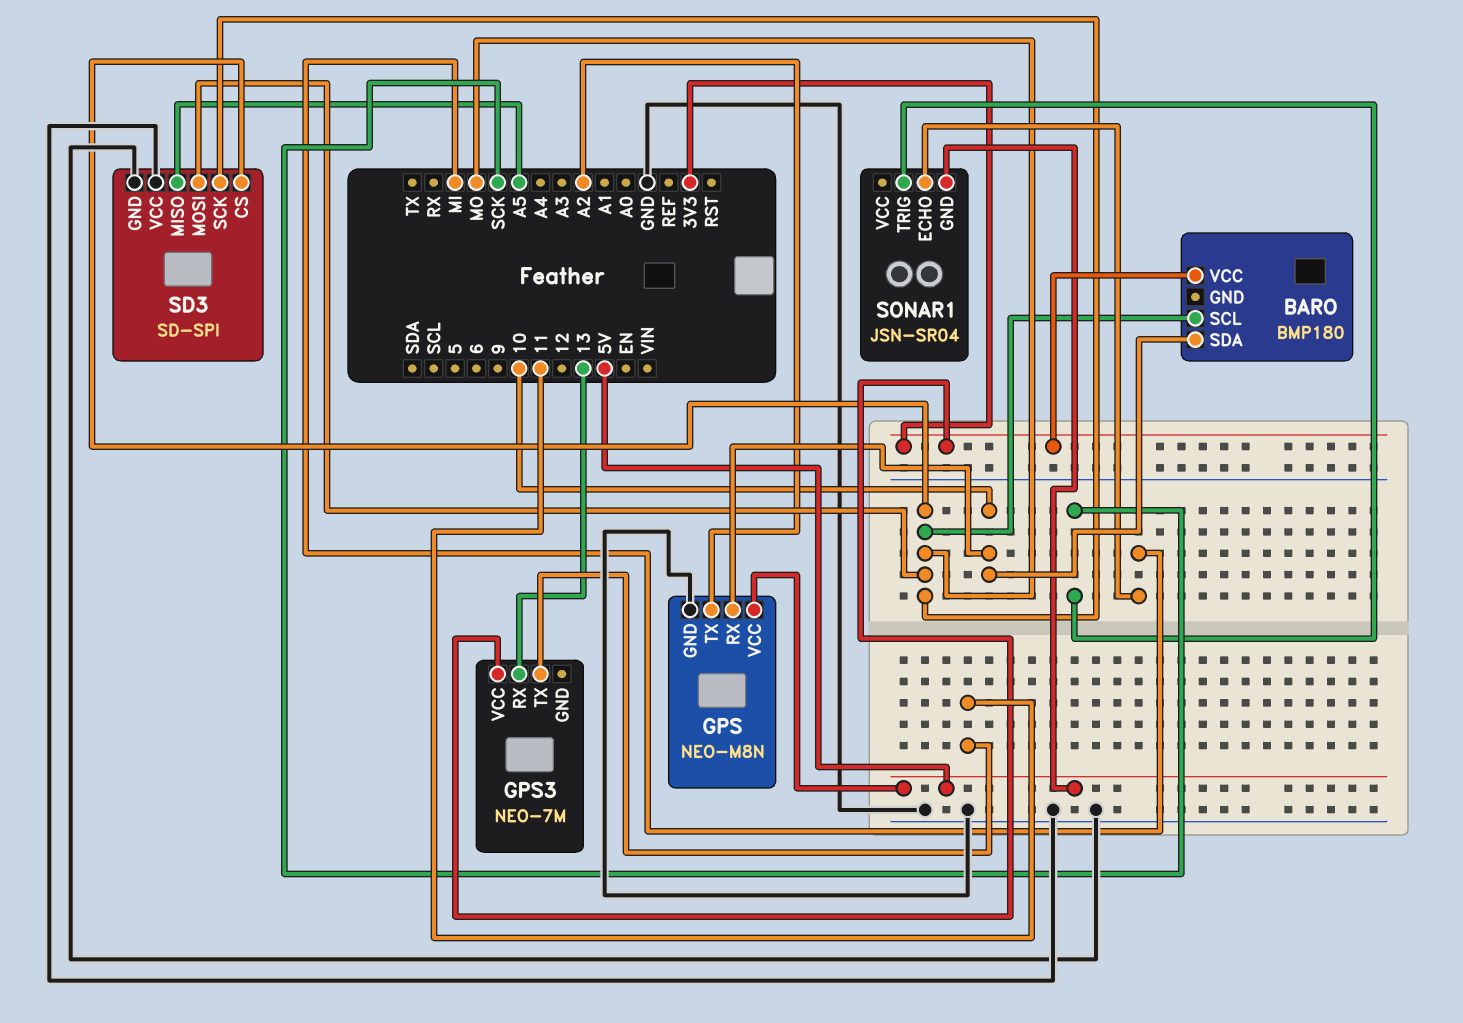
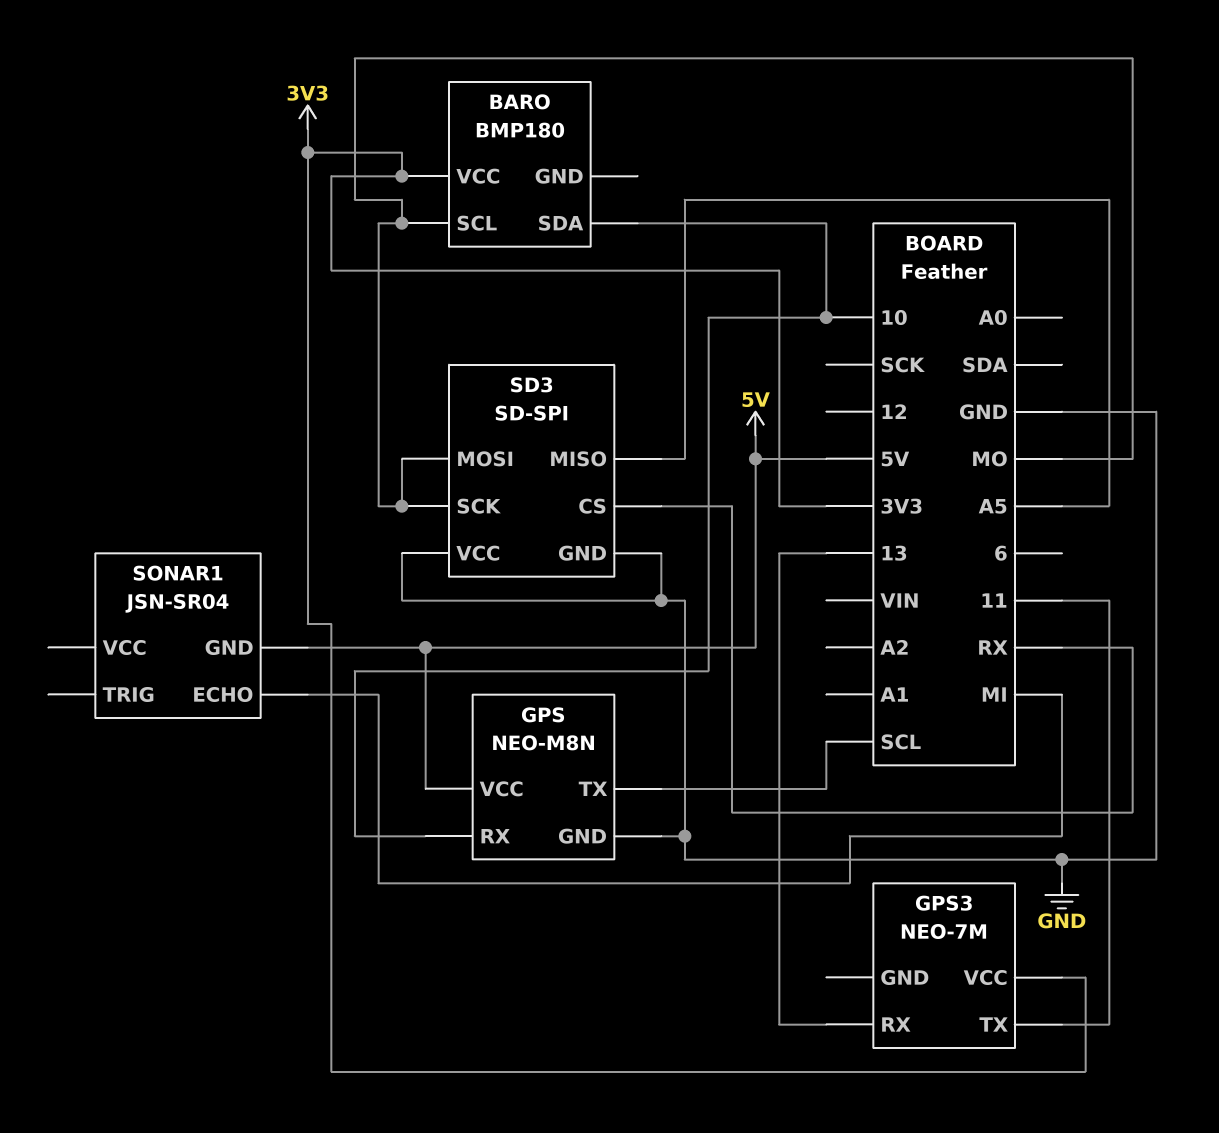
GPS pin TX: A2 -> SCL
SD3 pin CS: MO -> RX
SONAR1 pin TRIG: SCK -> none

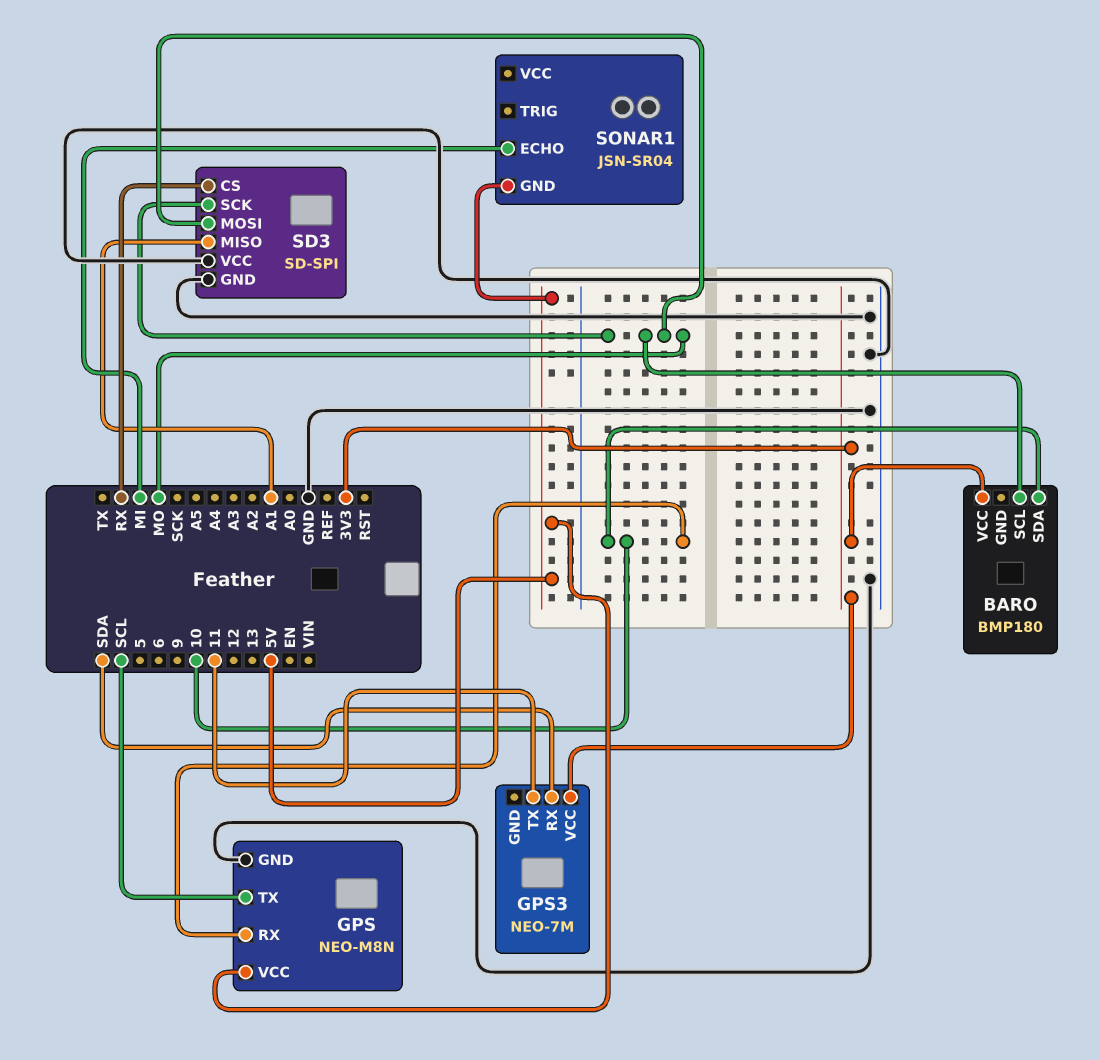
GPS3 pin RX: 13 -> SDA
SD3 pin MISO: A5 -> A1

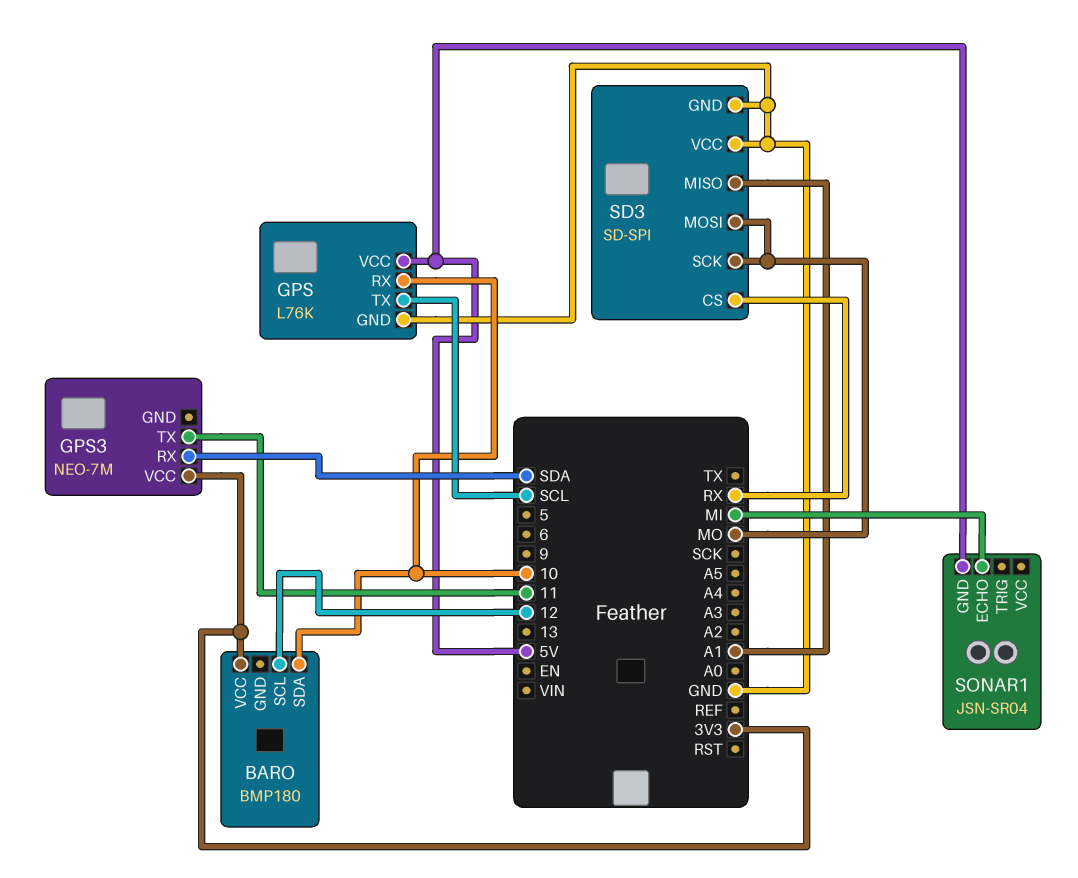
BARO pin SCL: MO -> 12
GPS: NEO-M8N -> L76K

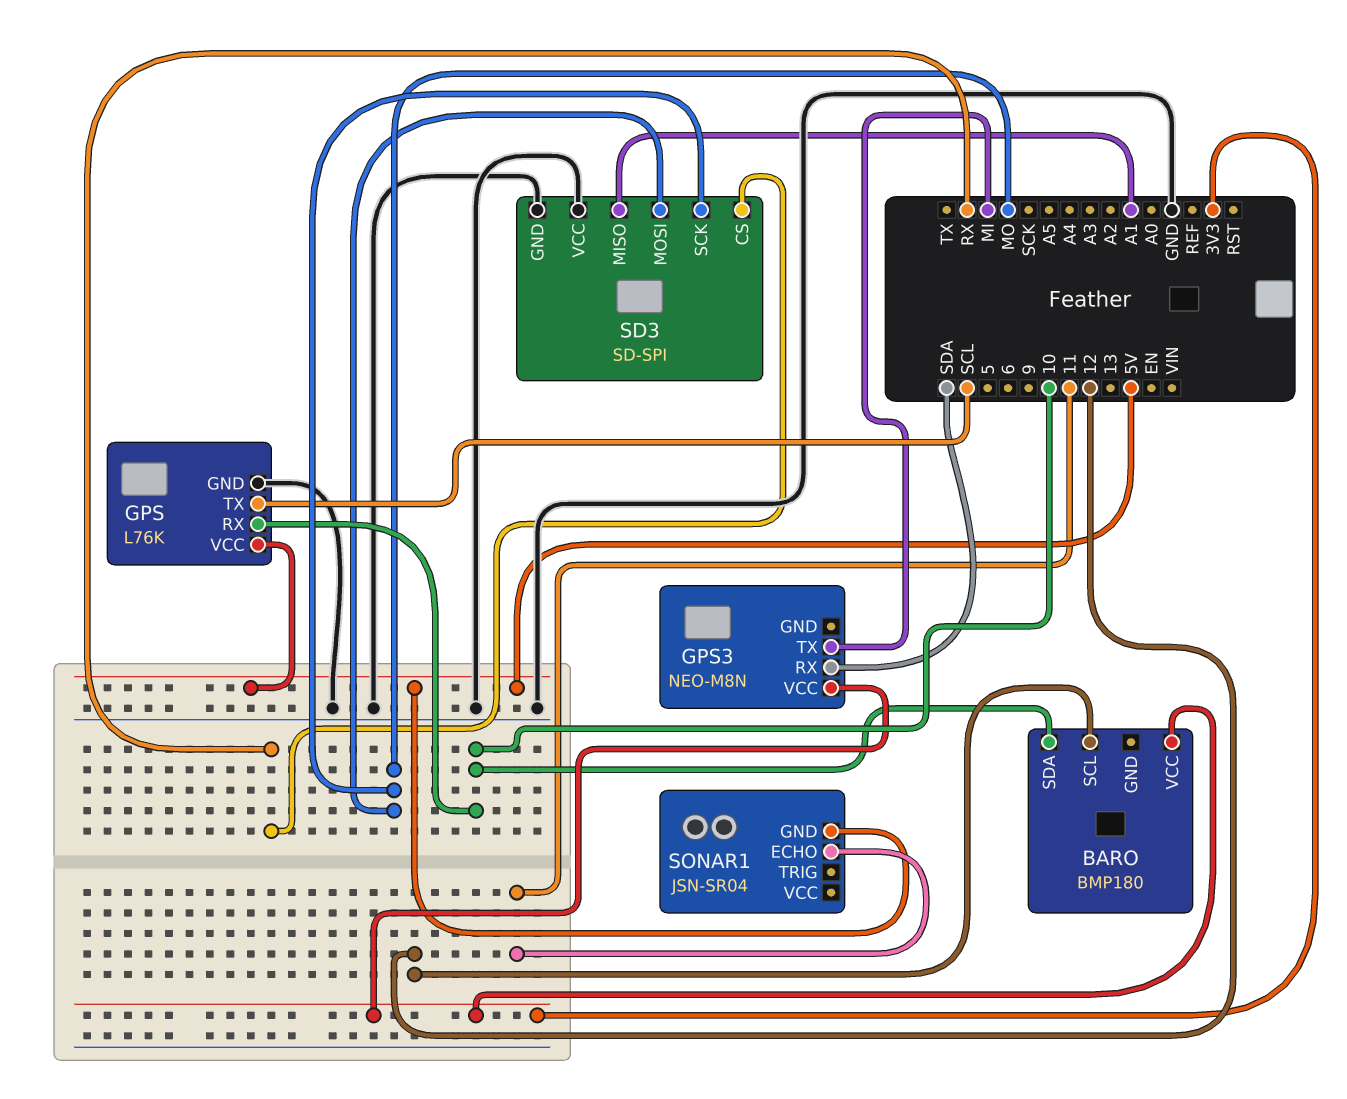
GPS3: NEO-7M -> NEO-M8N
GPS3 pin TX: 11 -> MI
SONAR1 pin ECHO: MI -> 11

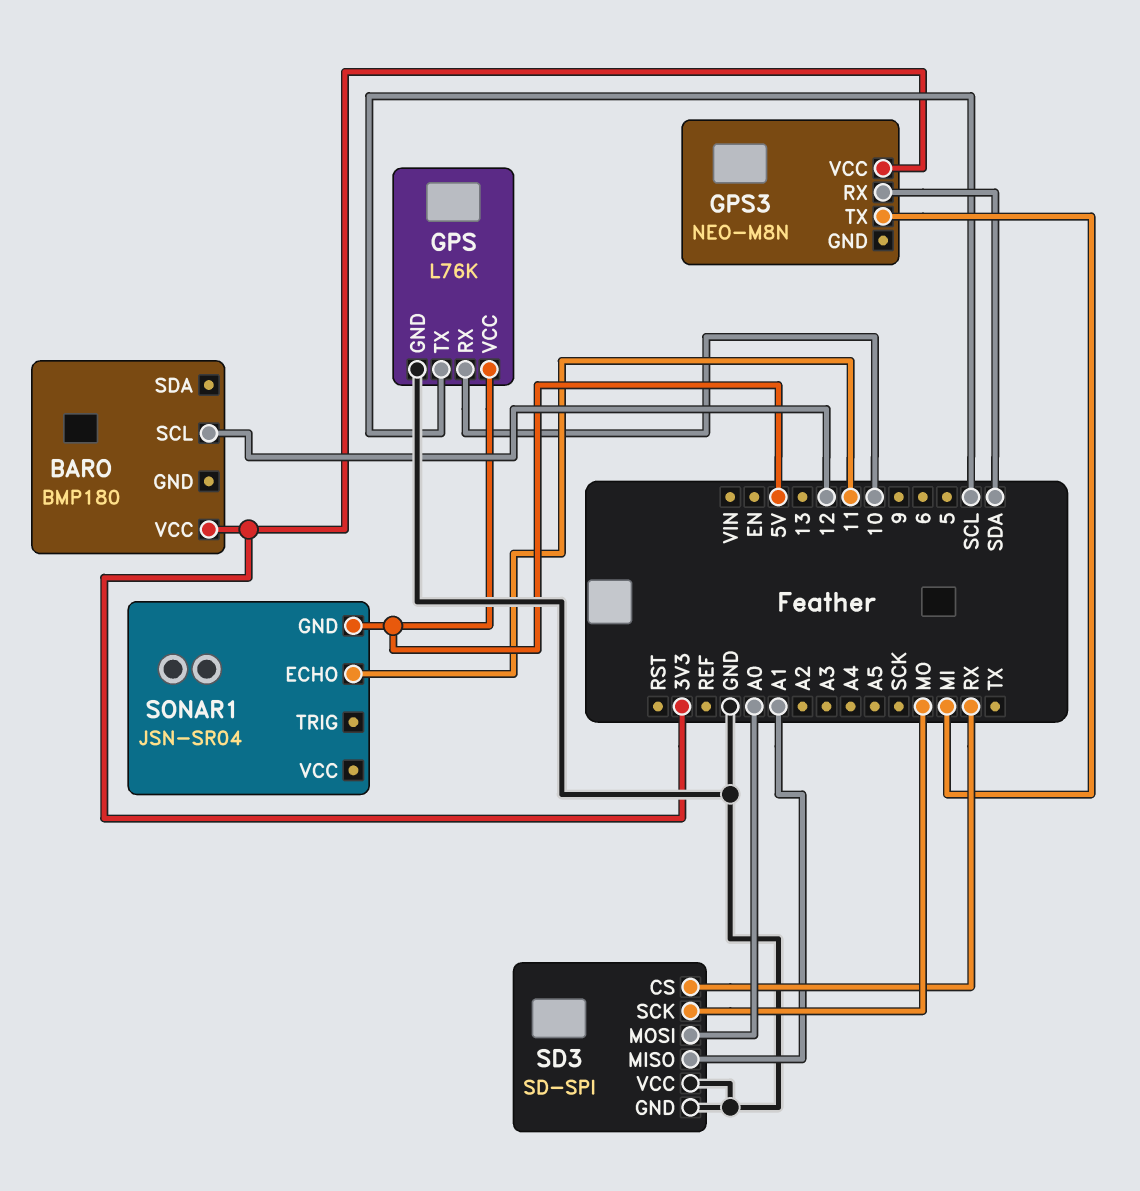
BARO pin SDA: 10 -> none
SD3 pin MOSI: MO -> A0

